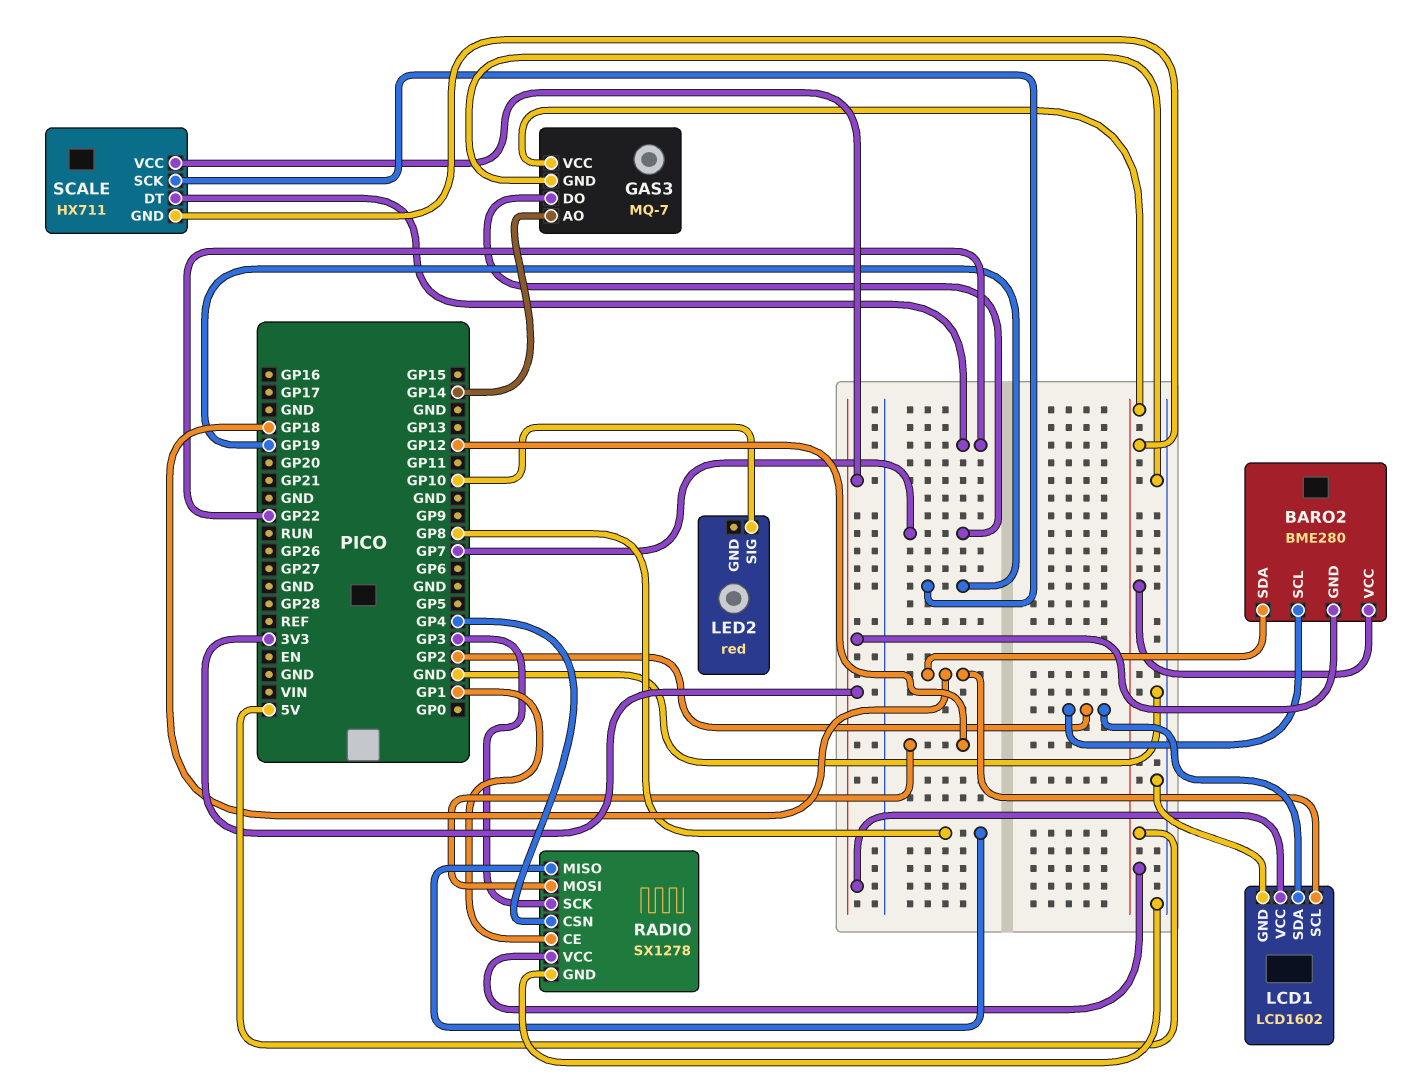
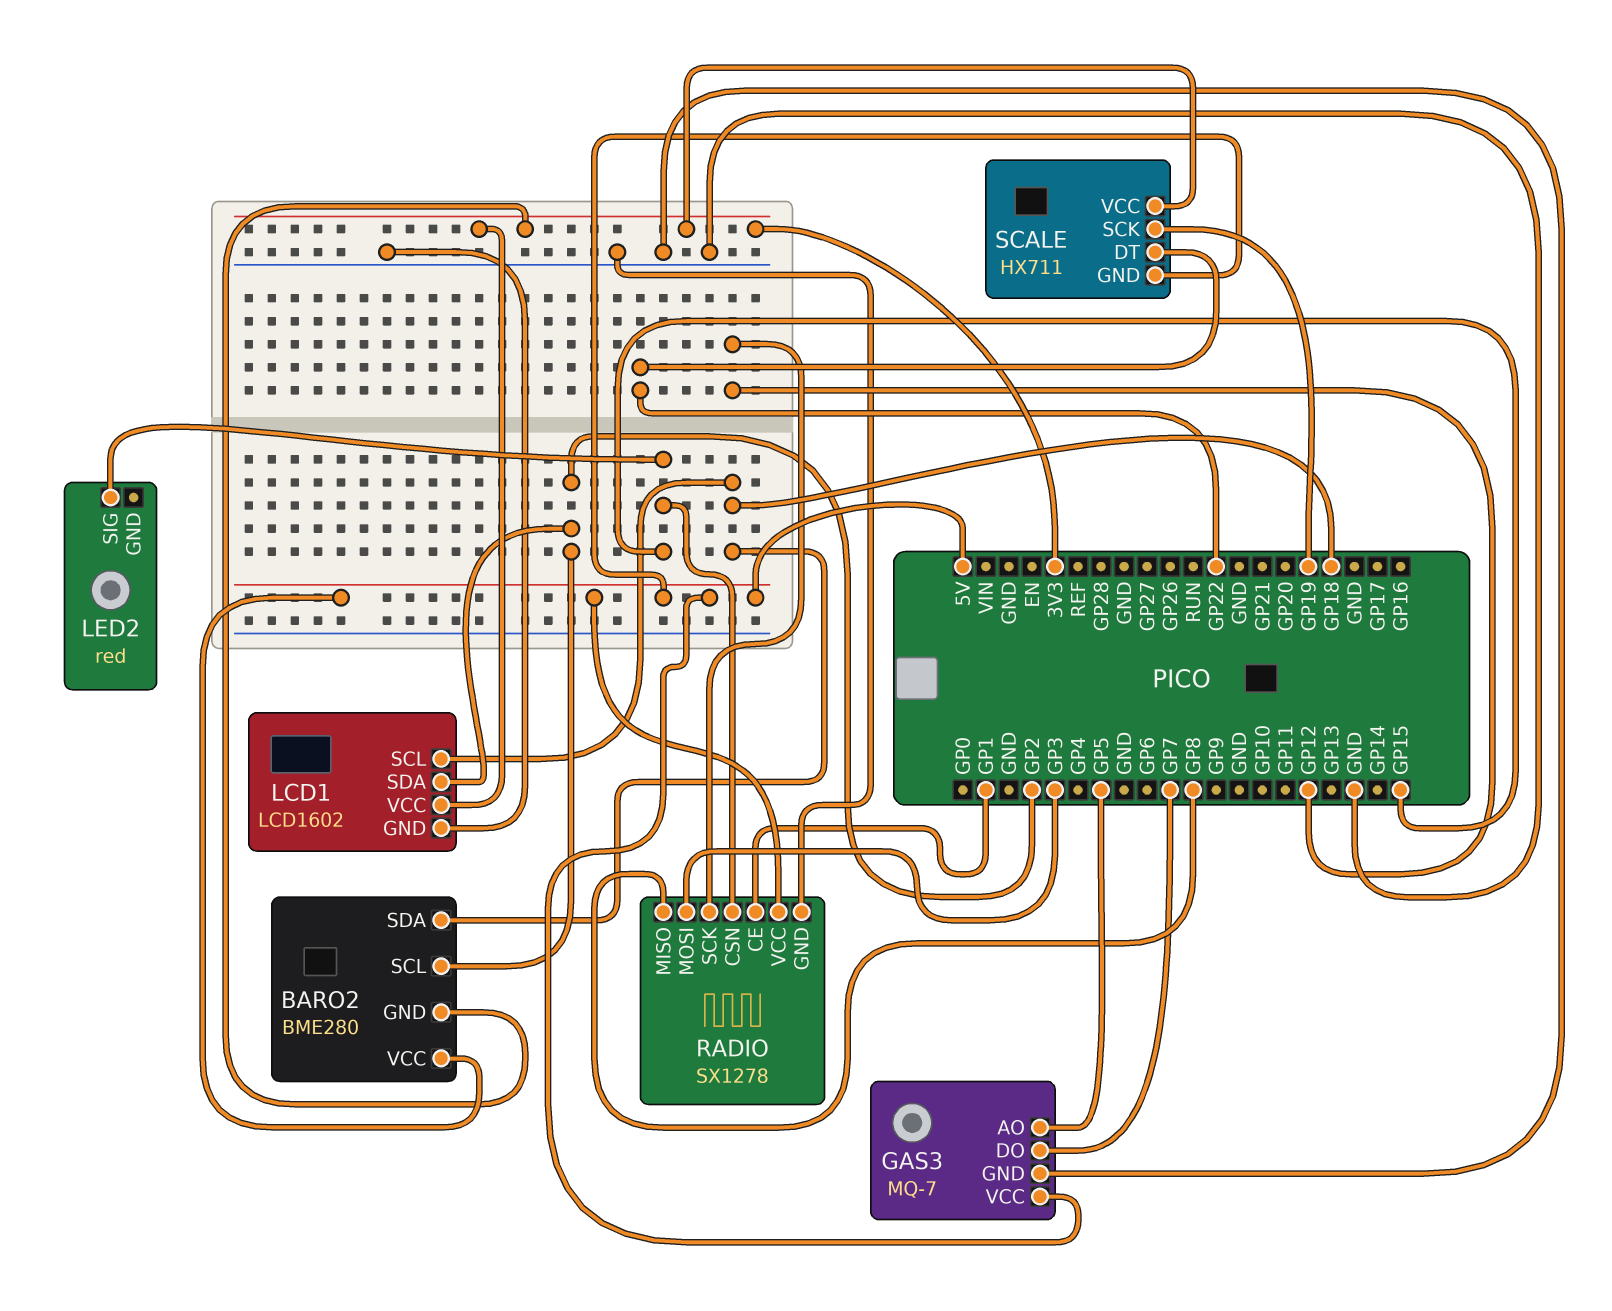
GAS3 pin AO: GP14 -> GP5
LED2 pin SIG: GP10 -> GP15
RADIO pin CSN: GP4 -> GP15
RADIO pin MOSI: GP12 -> GP3
RADIO pin SCK: GP3 -> GP12

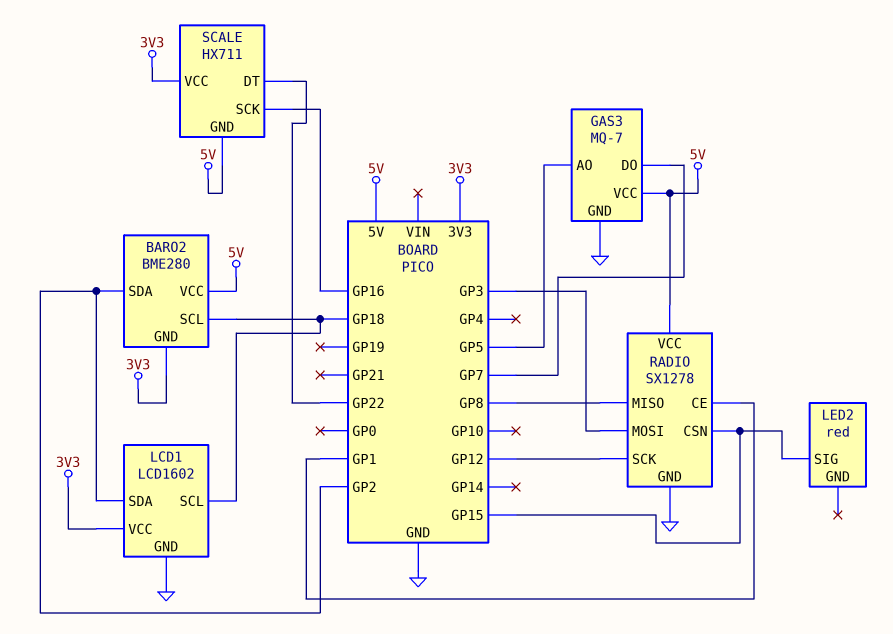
BARO2 pin SCL: GP2 -> GP18
BARO2 pin SDA: GP18 -> GP2
SCALE pin SCK: GP19 -> GP16

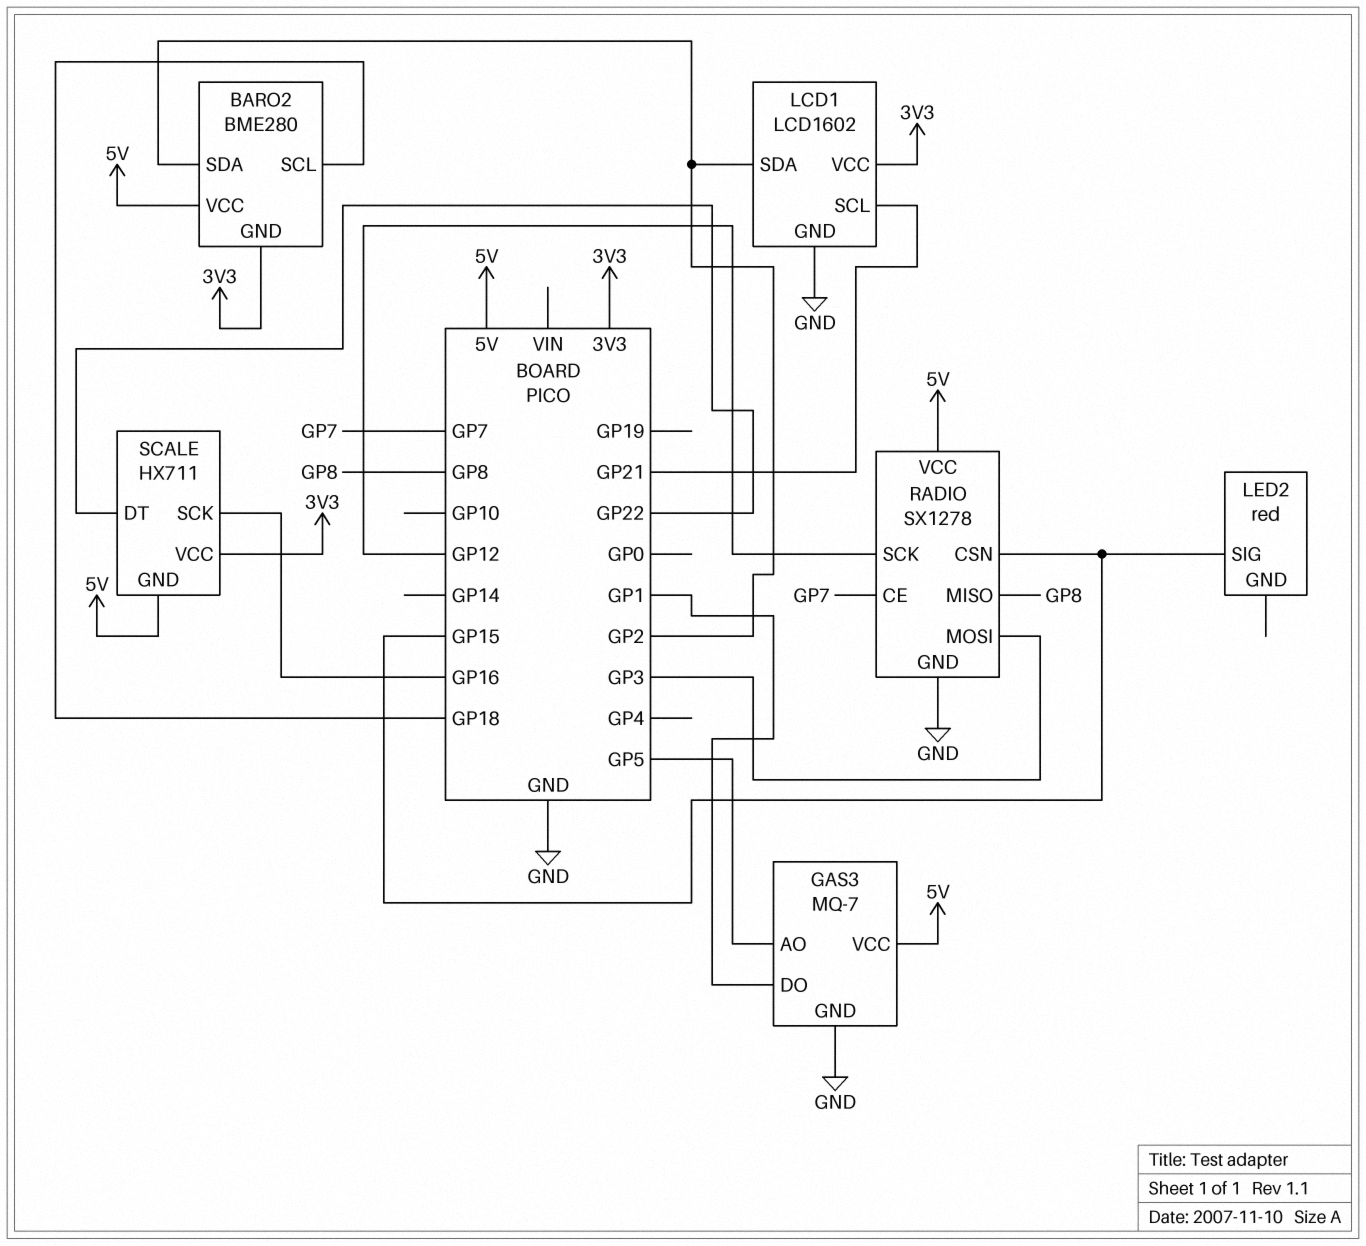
GAS3 pin DO: GP7 -> GP1
LCD1 pin SCL: GP18 -> GP21
RADIO pin CE: GP1 -> GP7

